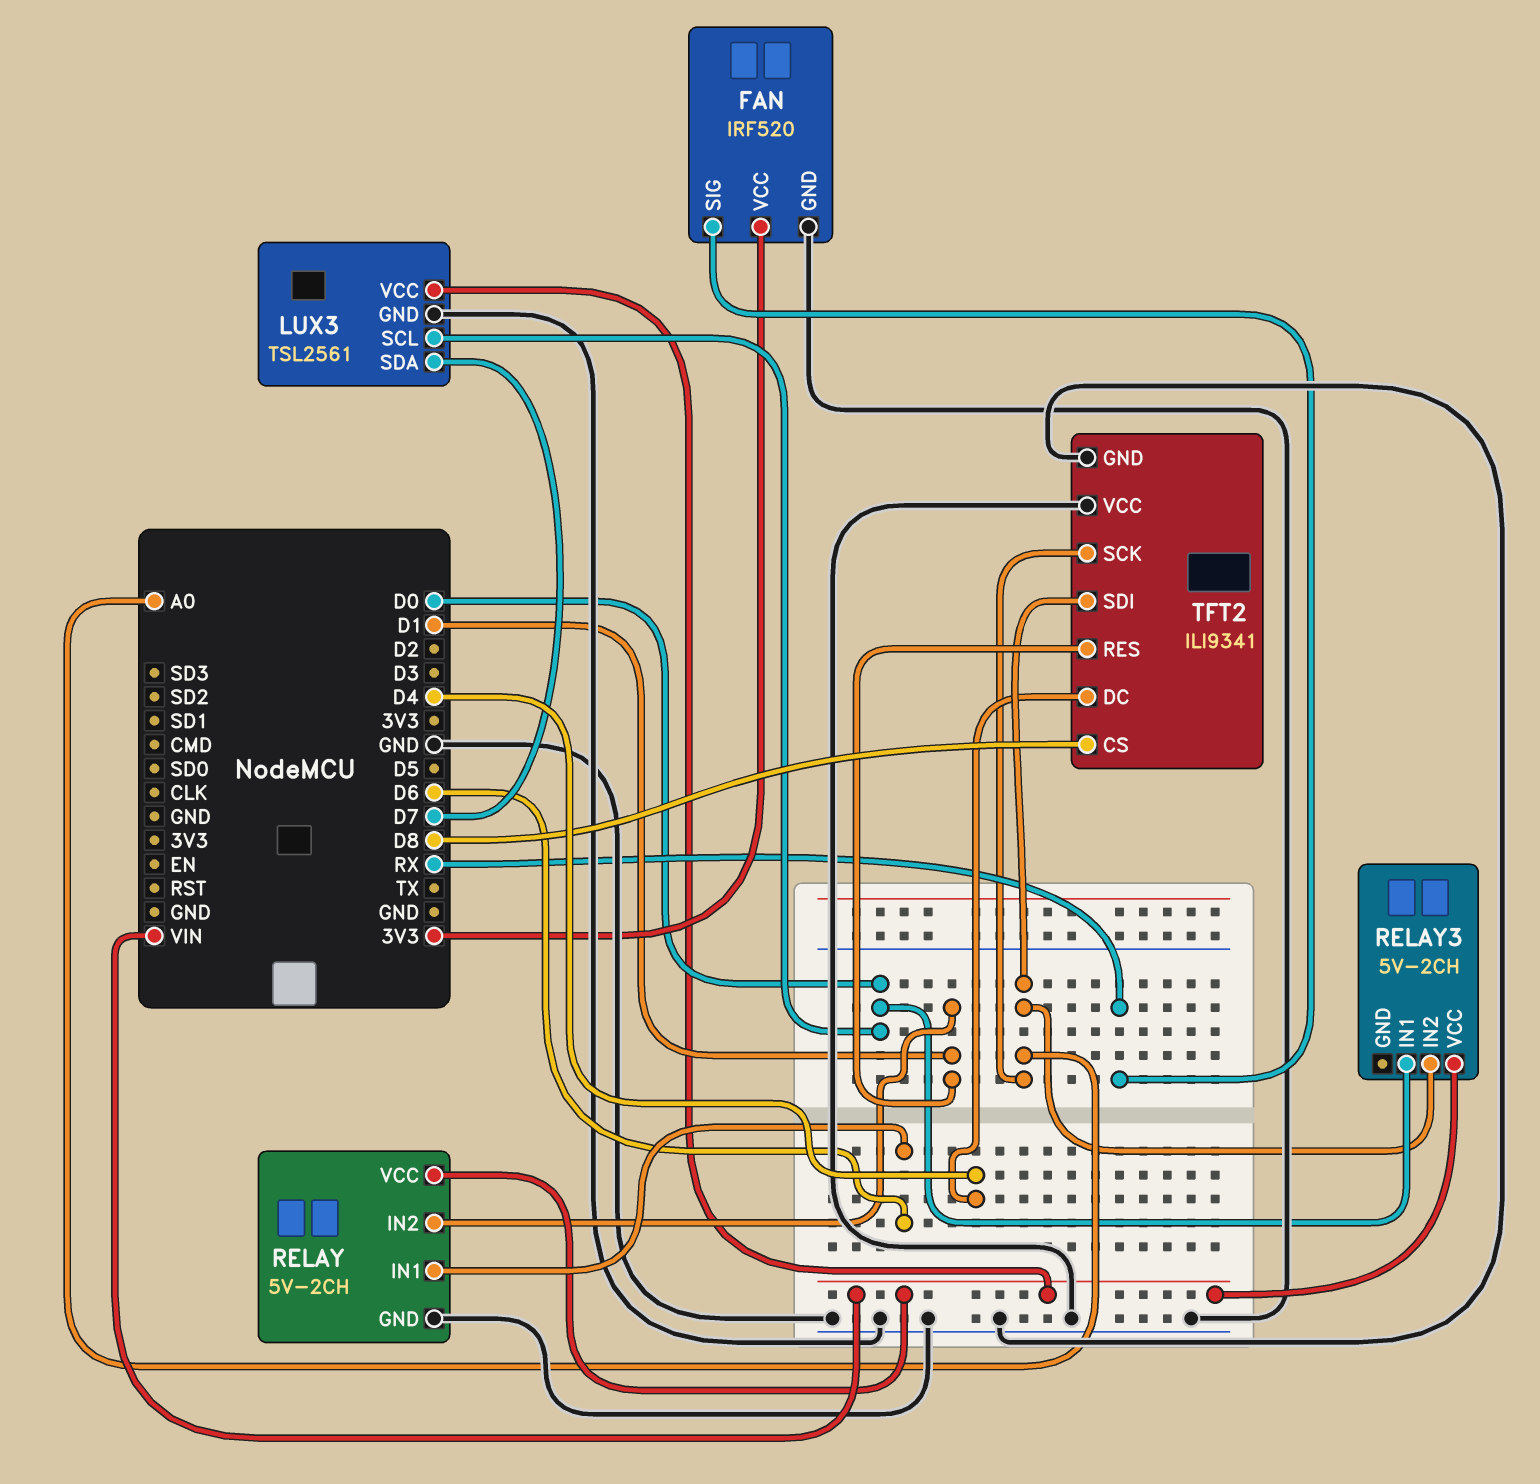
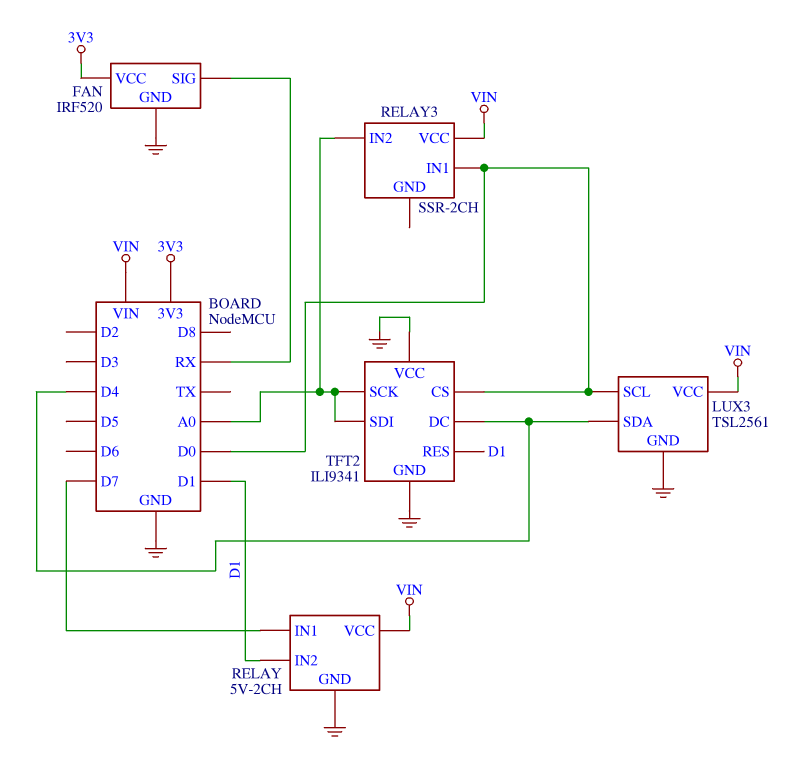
LUX3 pin SDA: D7 -> D4
RELAY pin IN1: D6 -> D7
RELAY3: 5V-2CH -> SSR-2CH
TFT2 pin CS: D8 -> D0

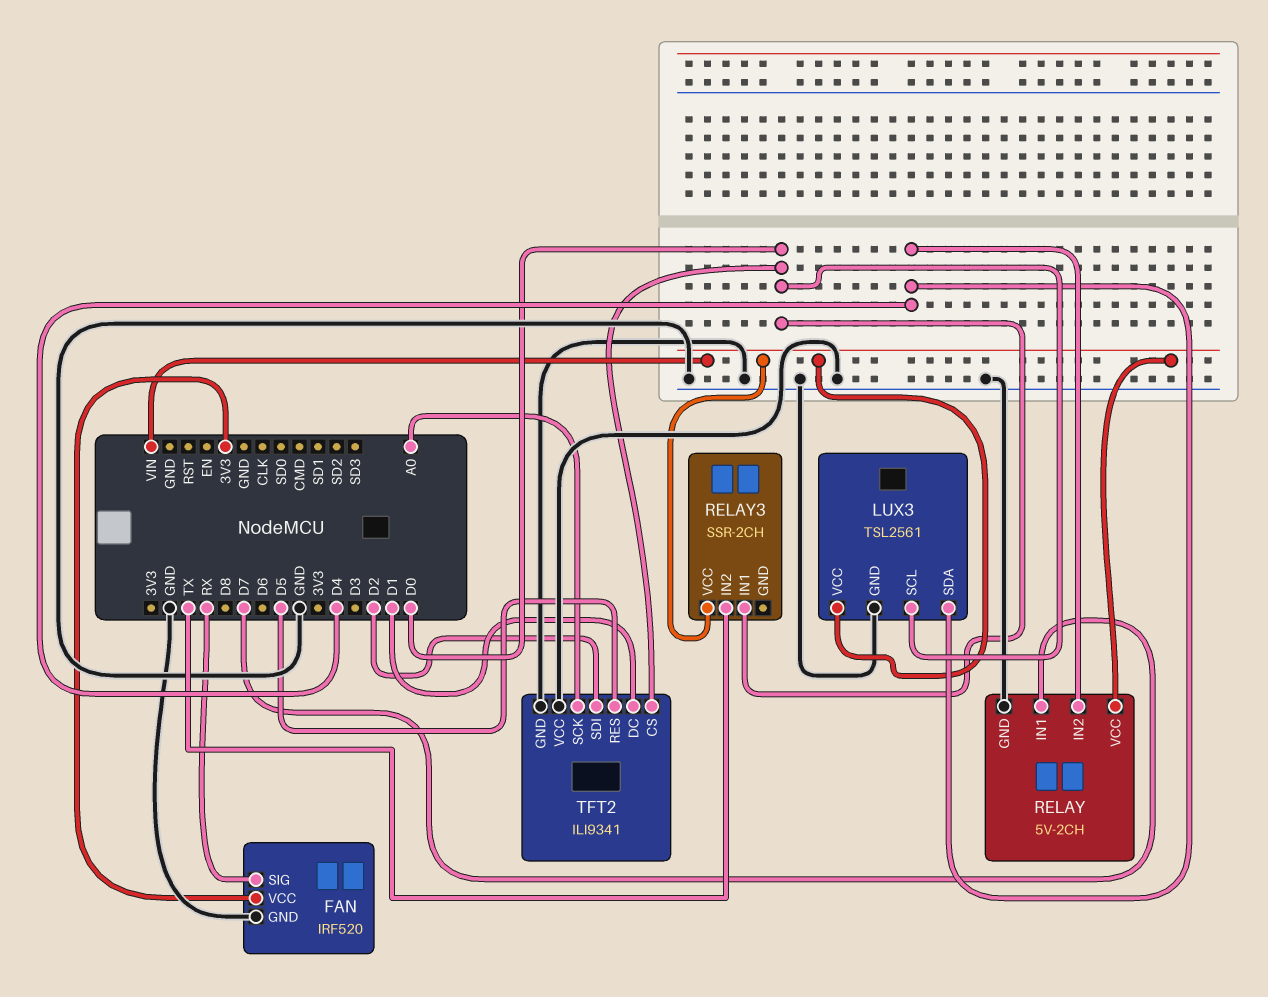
RELAY pin IN2: D1 -> D4
RELAY3 pin IN2: A0 -> TX
TFT2 pin DC: D4 -> D1
TFT2 pin RES: D1 -> D5
TFT2 pin SDI: A0 -> D2

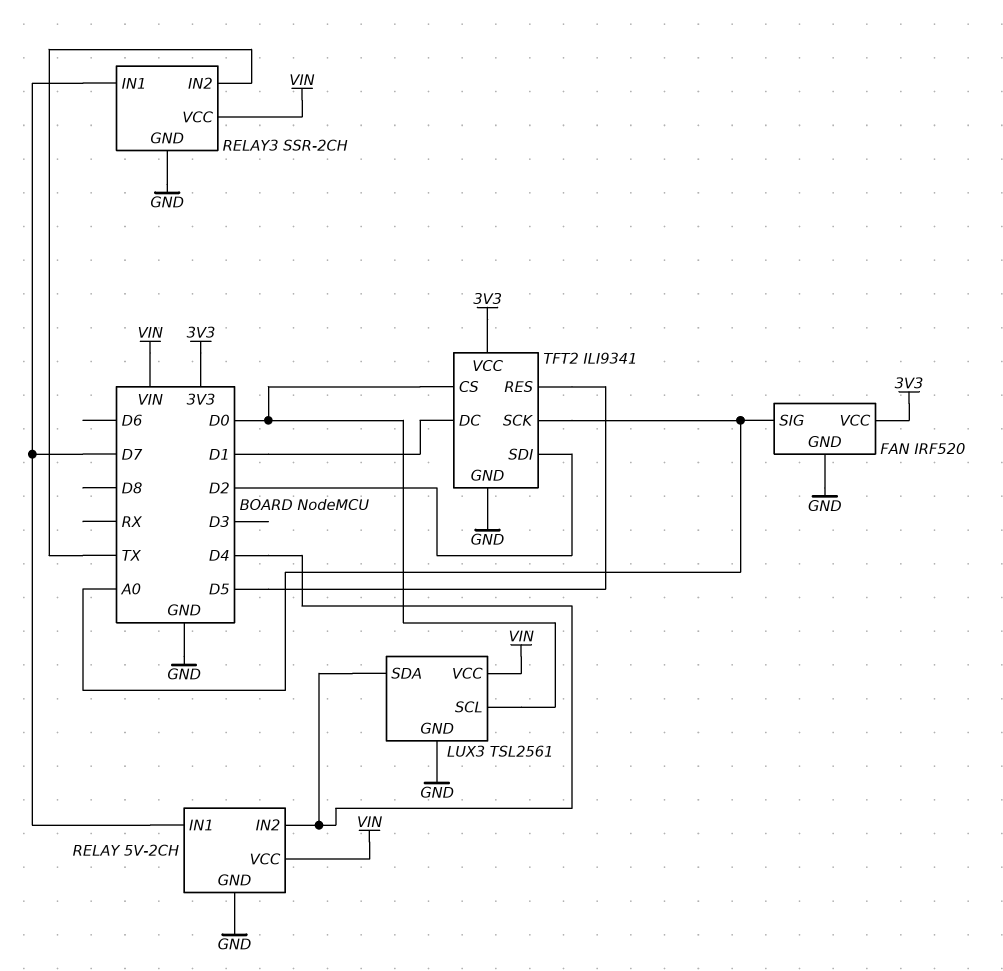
FAN pin SIG: RX -> A0
RELAY3 pin GND: none -> GND
RELAY3 pin IN1: D0 -> D7
TFT2 pin VCC: GND -> 3V3

